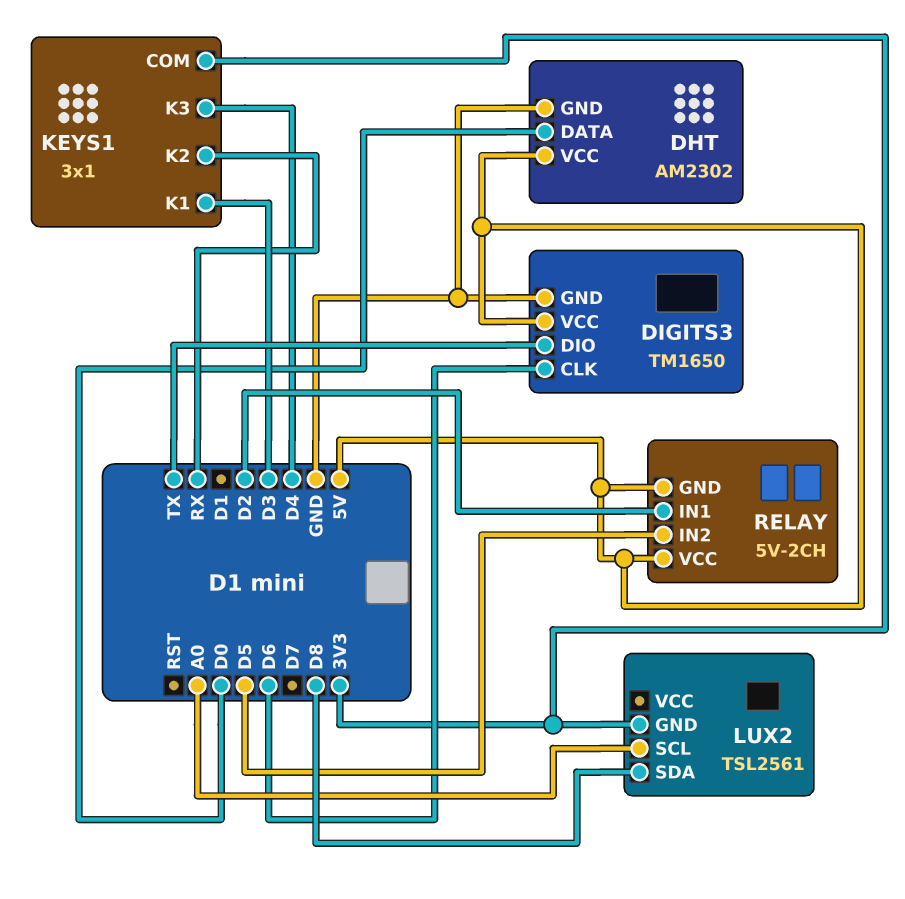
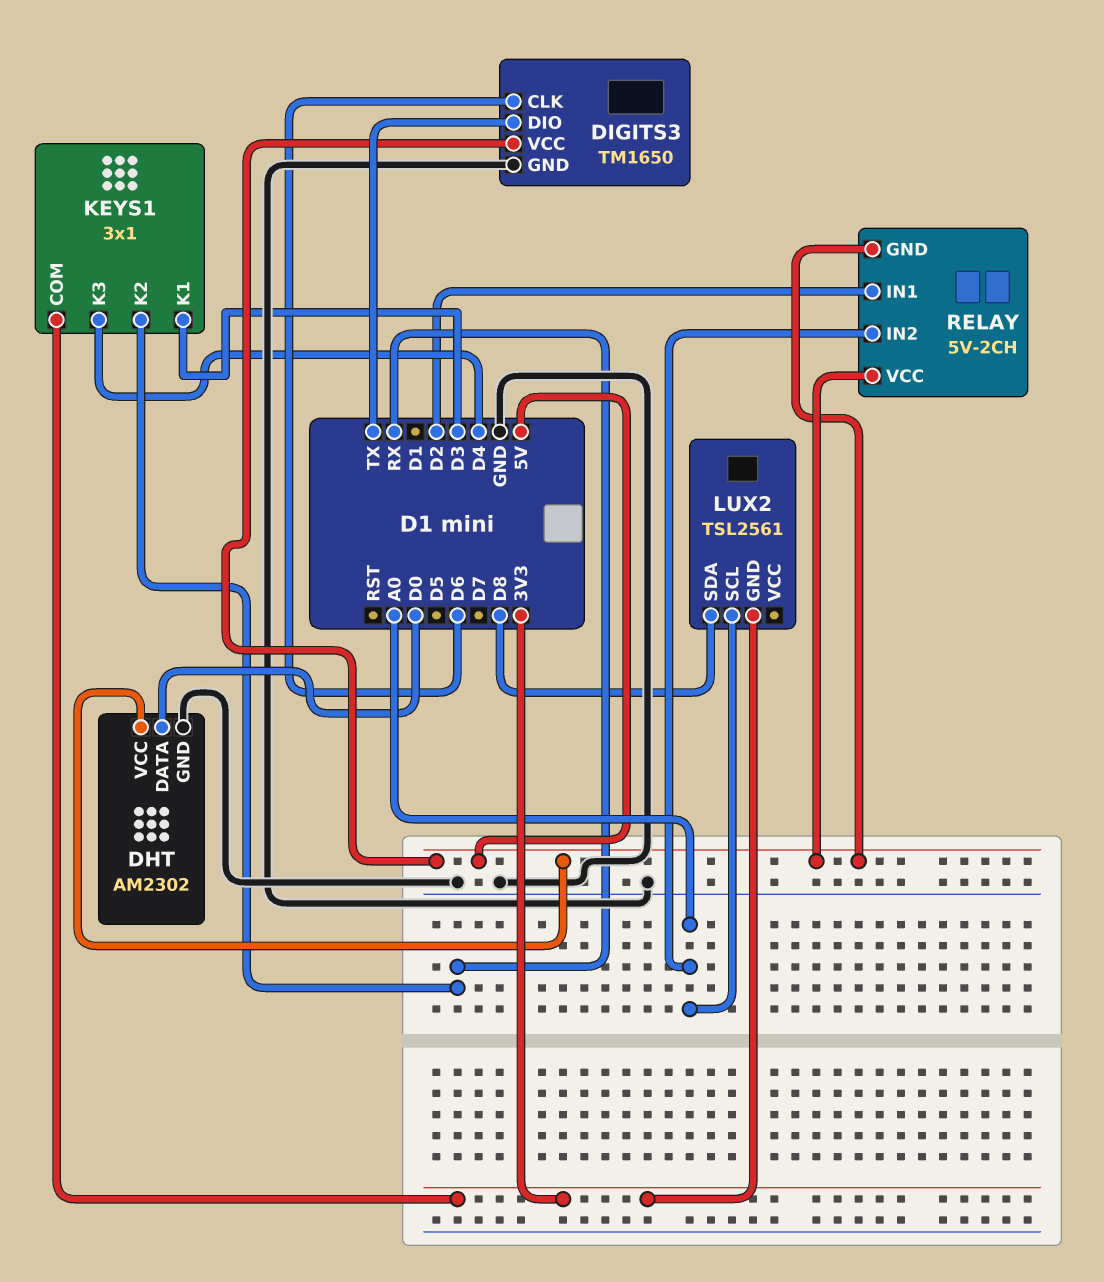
RELAY pin IN2: D5 -> A0

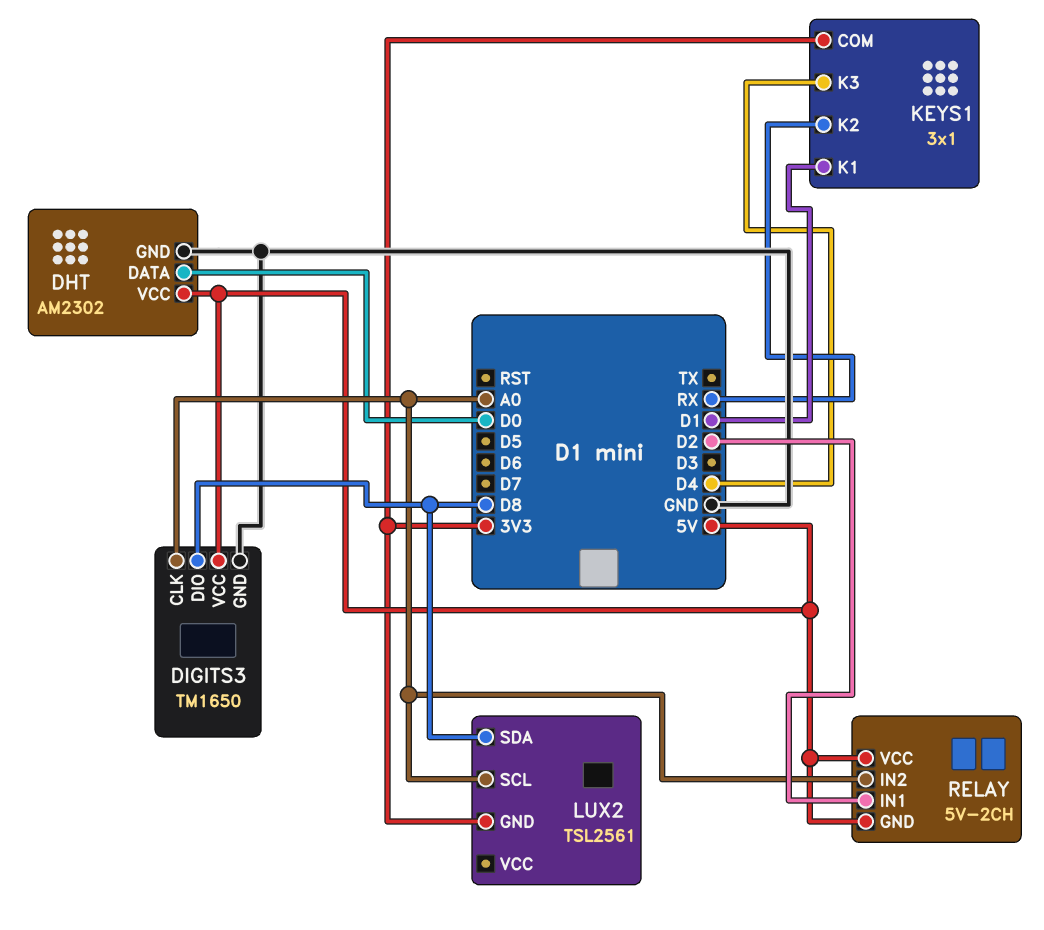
DIGITS3 pin CLK: D6 -> A0
DIGITS3 pin DIO: TX -> D8
KEYS1 pin K1: D3 -> D1

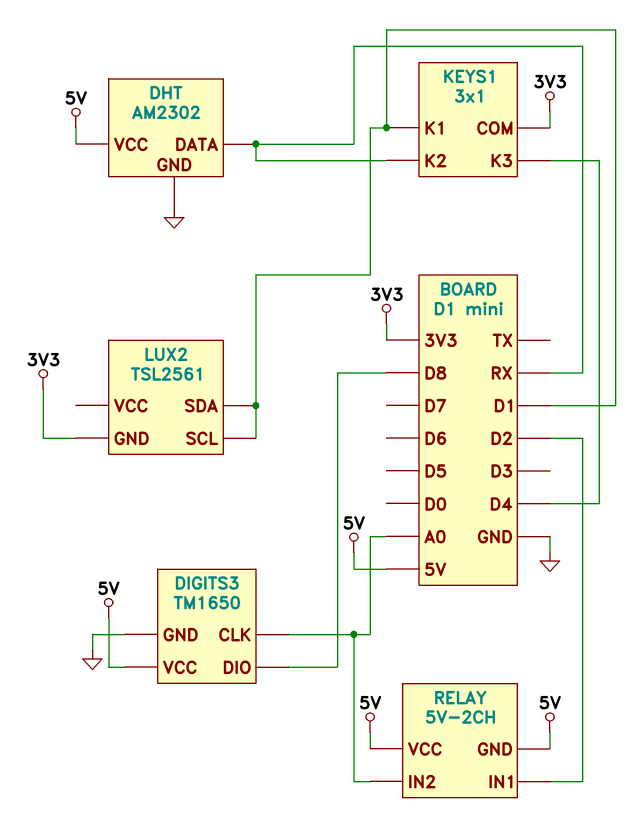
DHT pin DATA: D0 -> RX
LUX2 pin SCL: A0 -> D1
LUX2 pin SDA: D8 -> D1

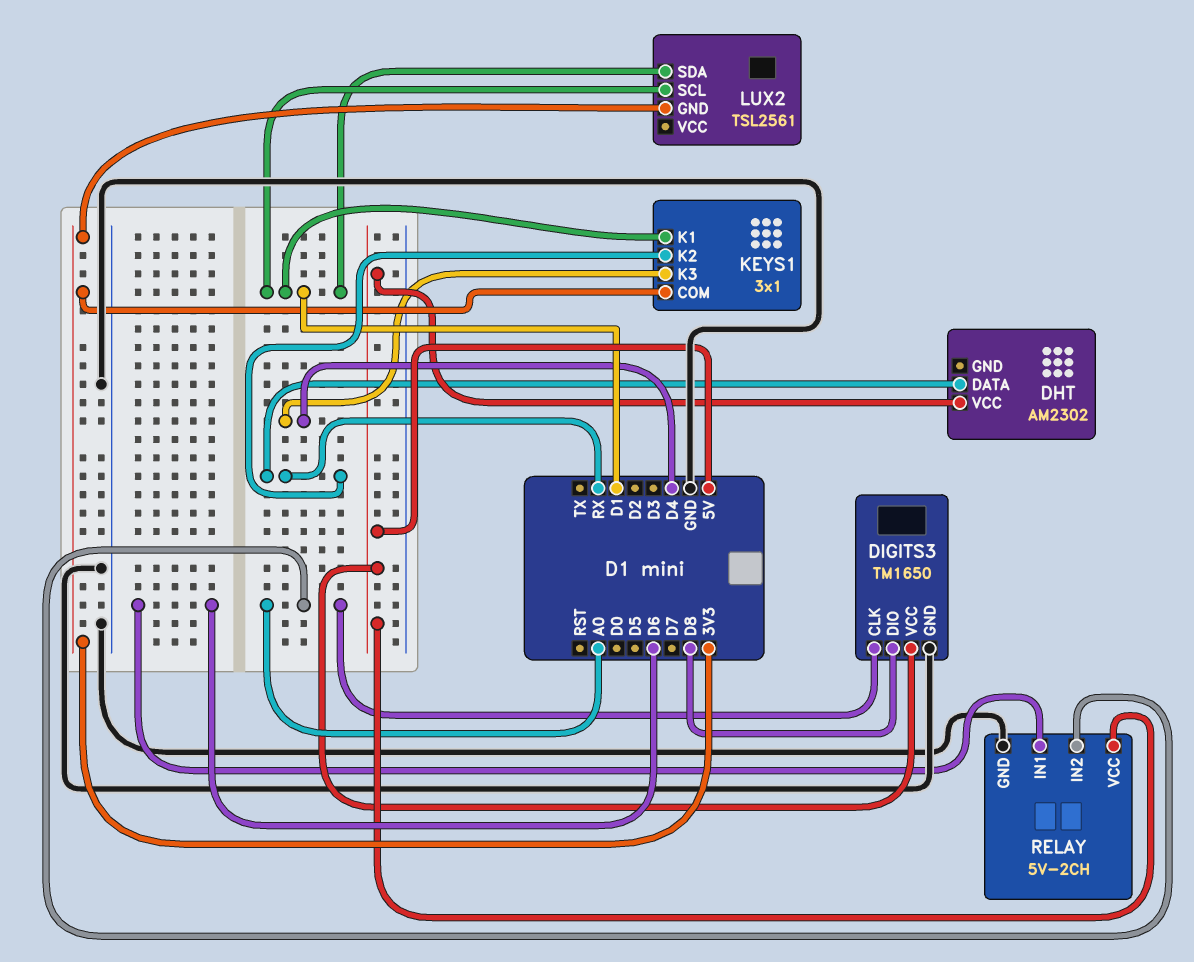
DHT pin GND: GND -> none
RELAY pin GND: 5V -> GND
RELAY pin IN1: D2 -> D6

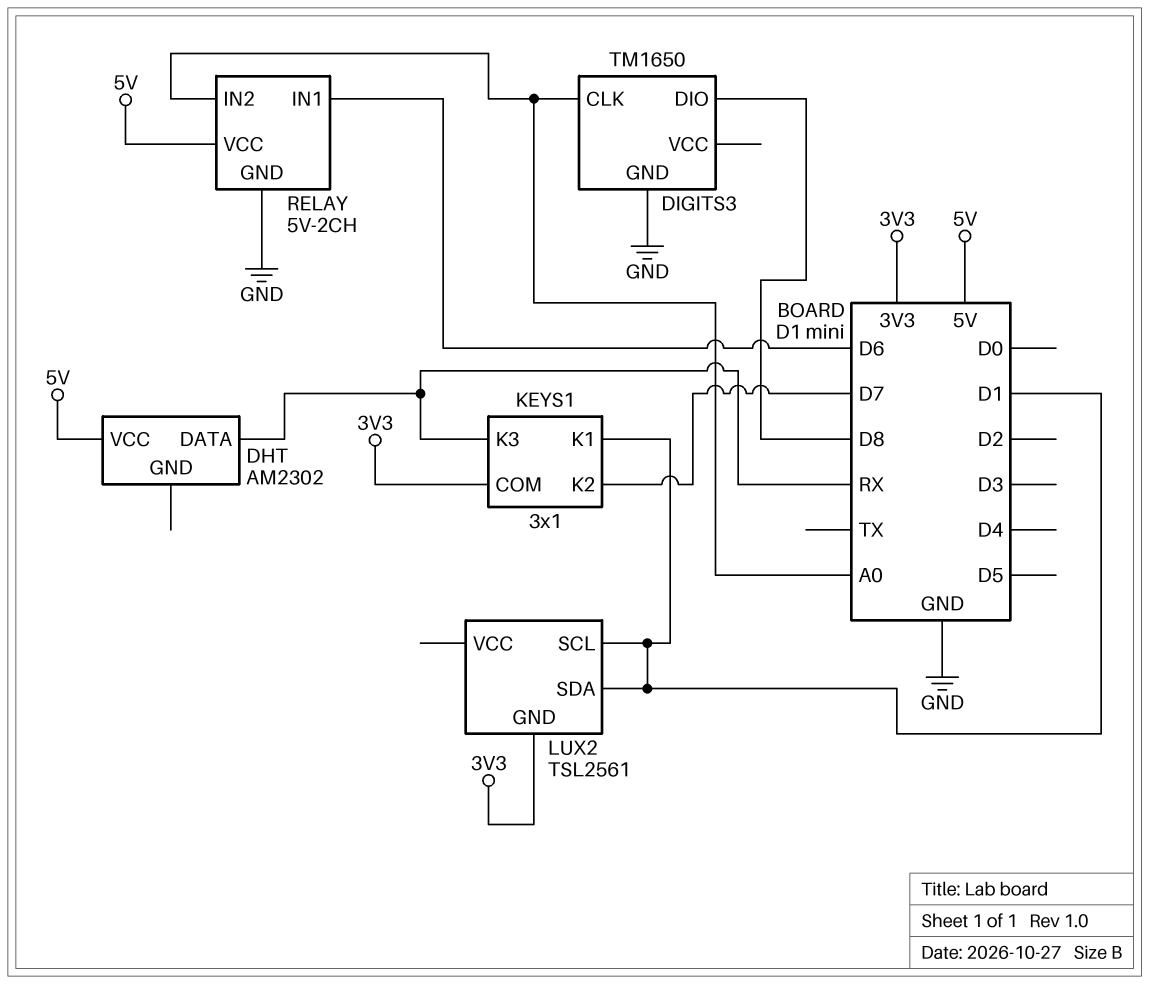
DIGITS3 pin VCC: 5V -> none
KEYS1 pin K2: RX -> D7
KEYS1 pin K3: D4 -> RX

